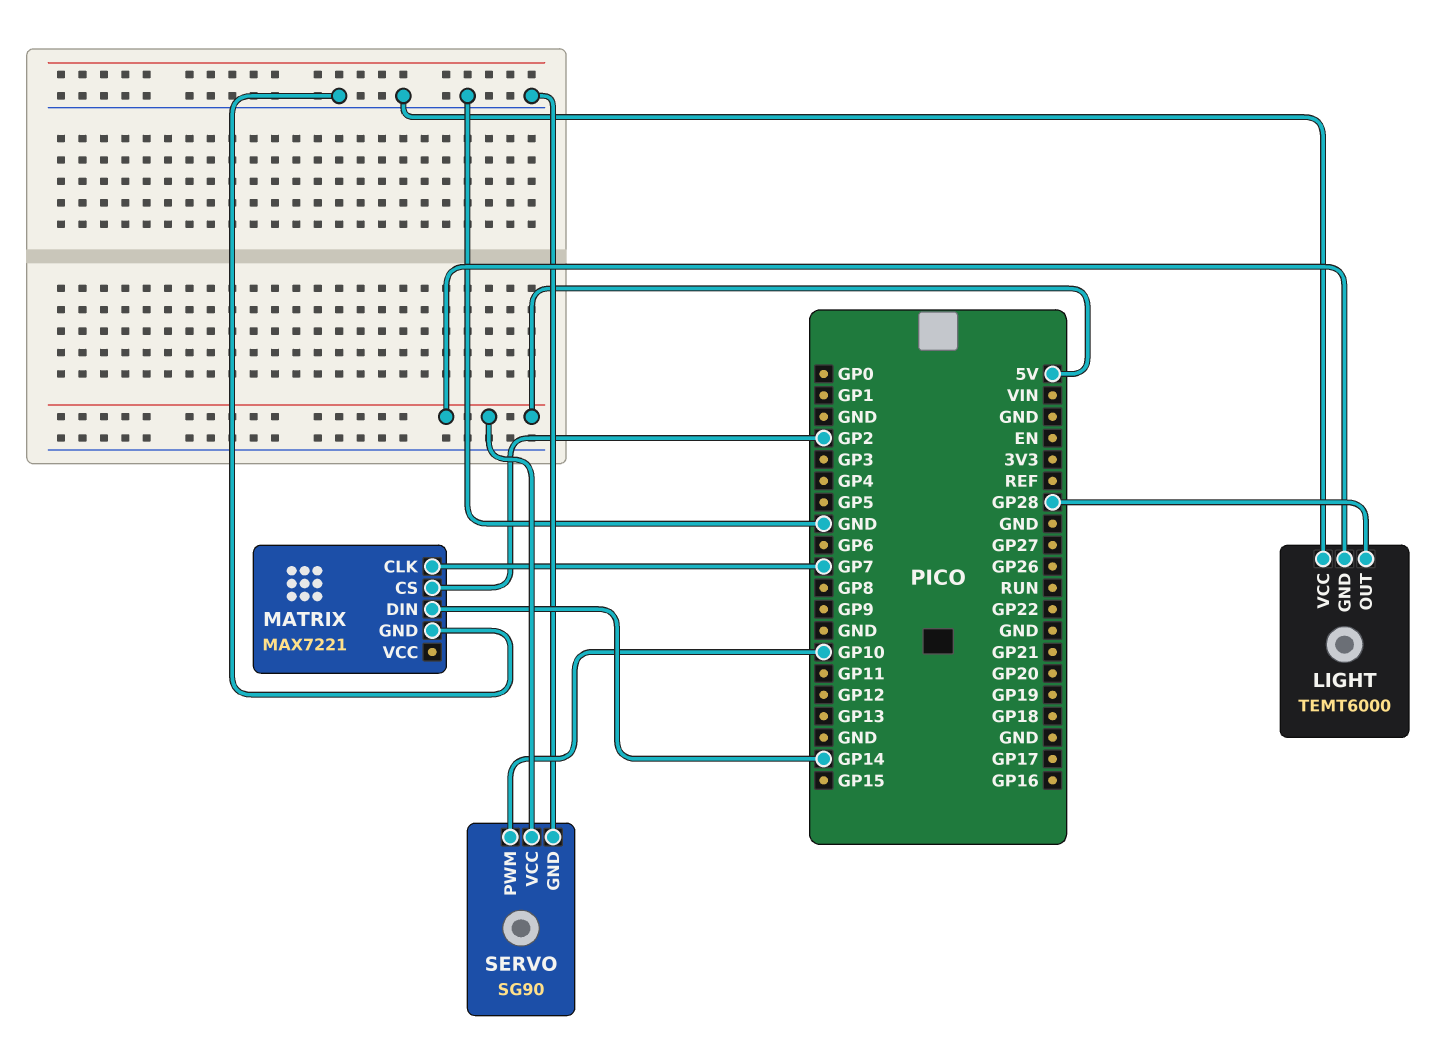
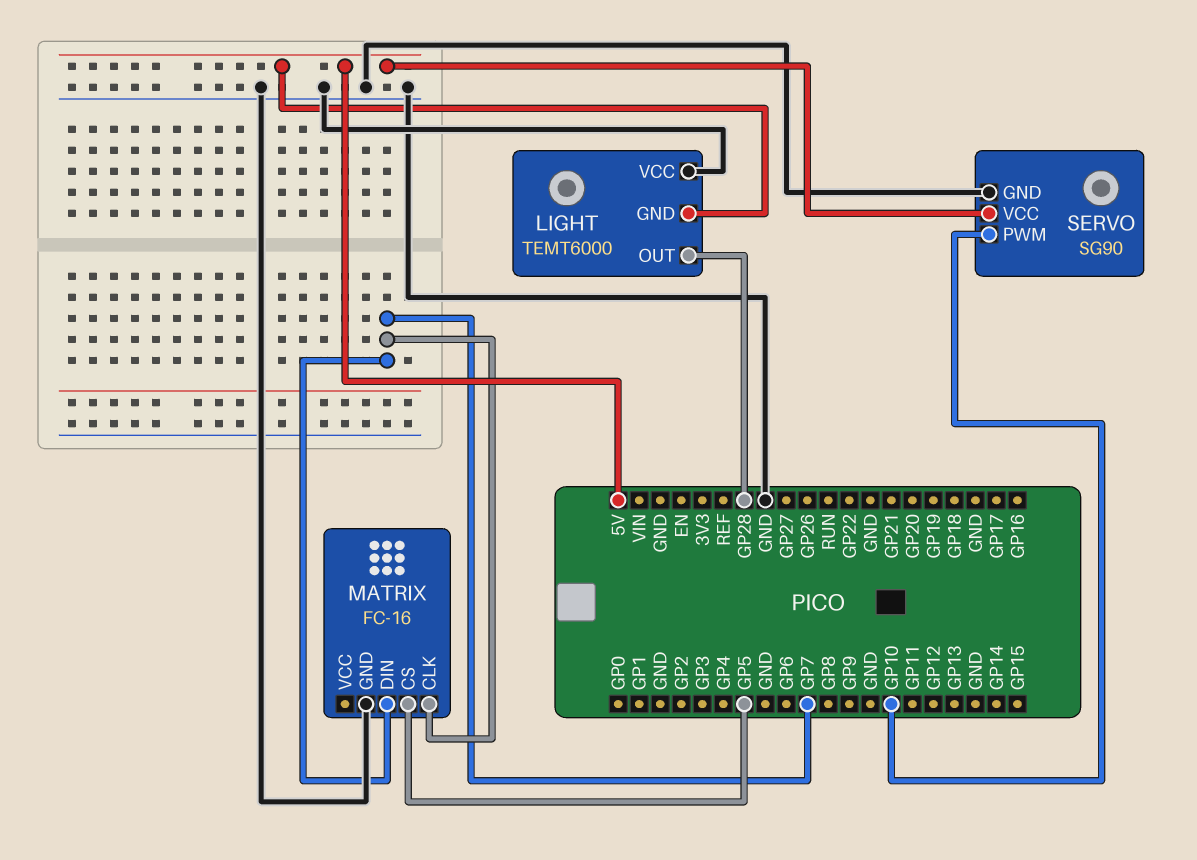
MATRIX: MAX7221 -> FC-16
MATRIX pin CS: GP2 -> GP5
MATRIX pin DIN: GP14 -> GP7

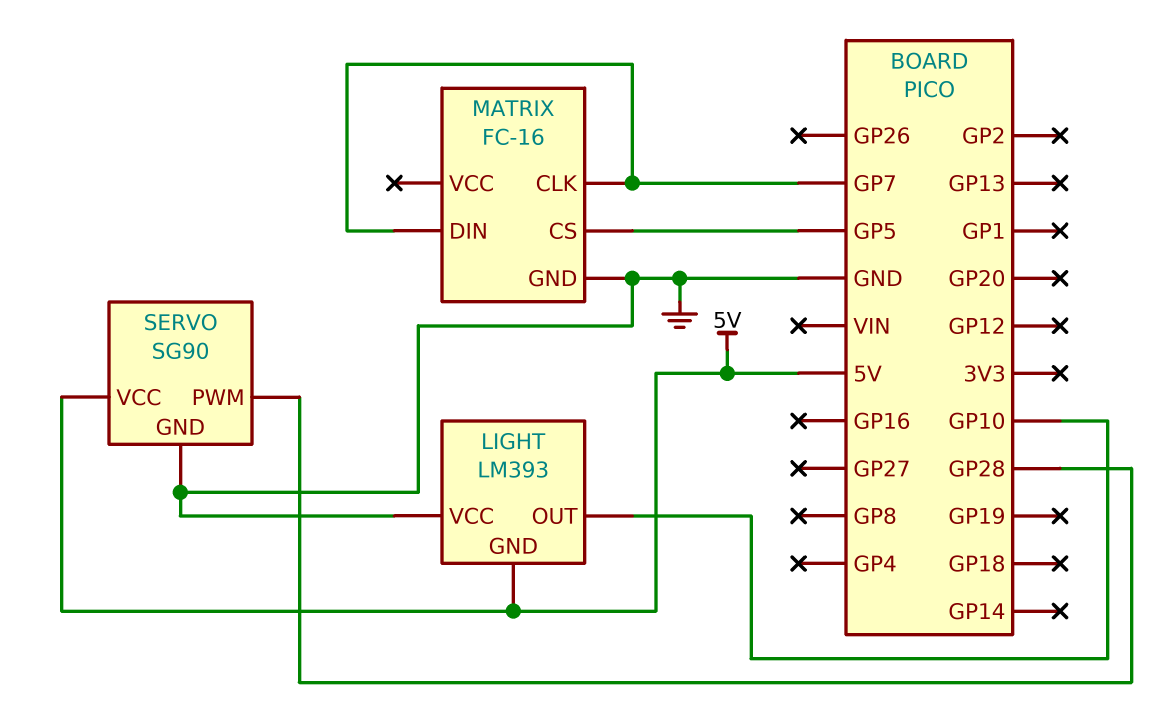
LIGHT: TEMT6000 -> LM393
LIGHT pin OUT: GP28 -> GP10
SERVO pin PWM: GP10 -> GP28

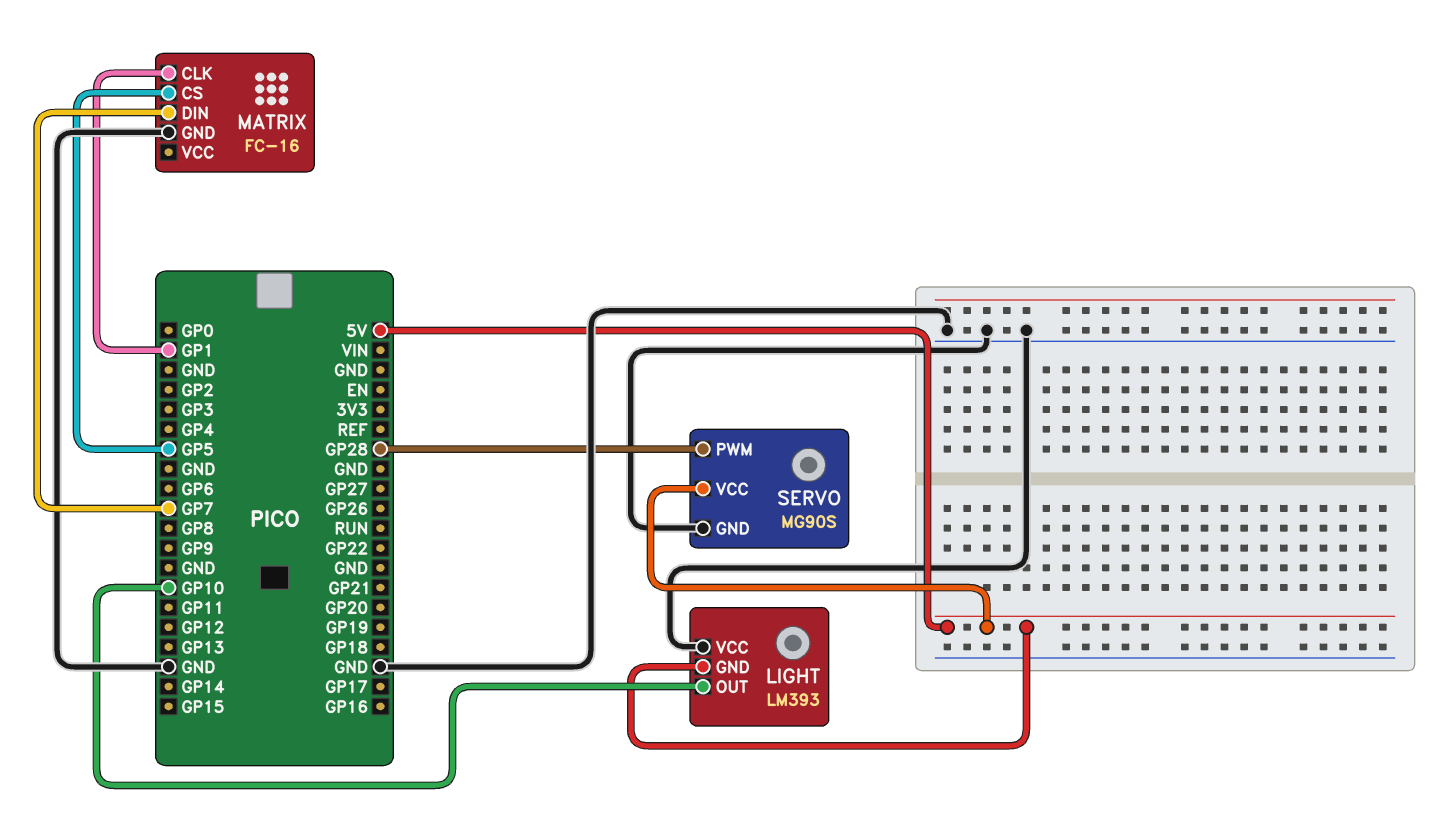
MATRIX pin CLK: GP7 -> GP1
SERVO: SG90 -> MG90S

